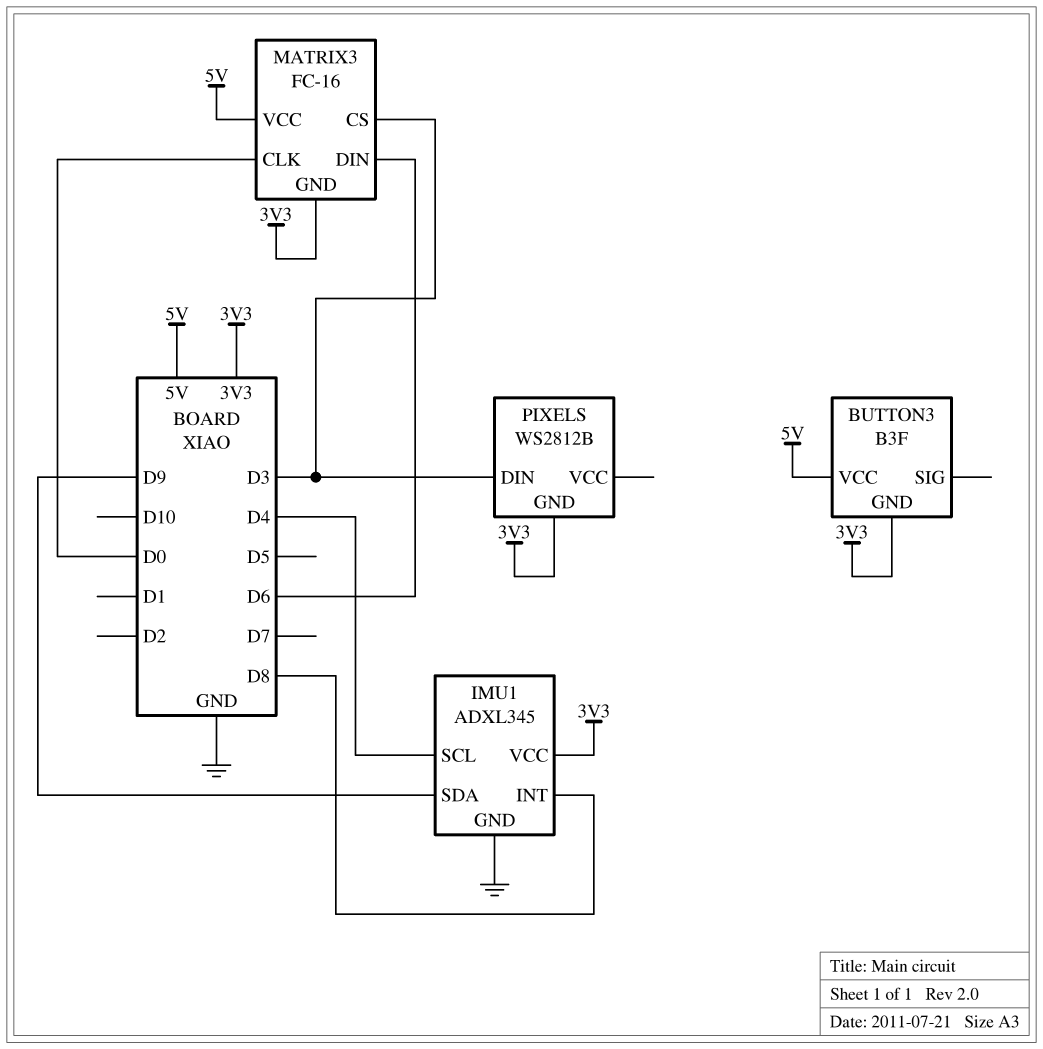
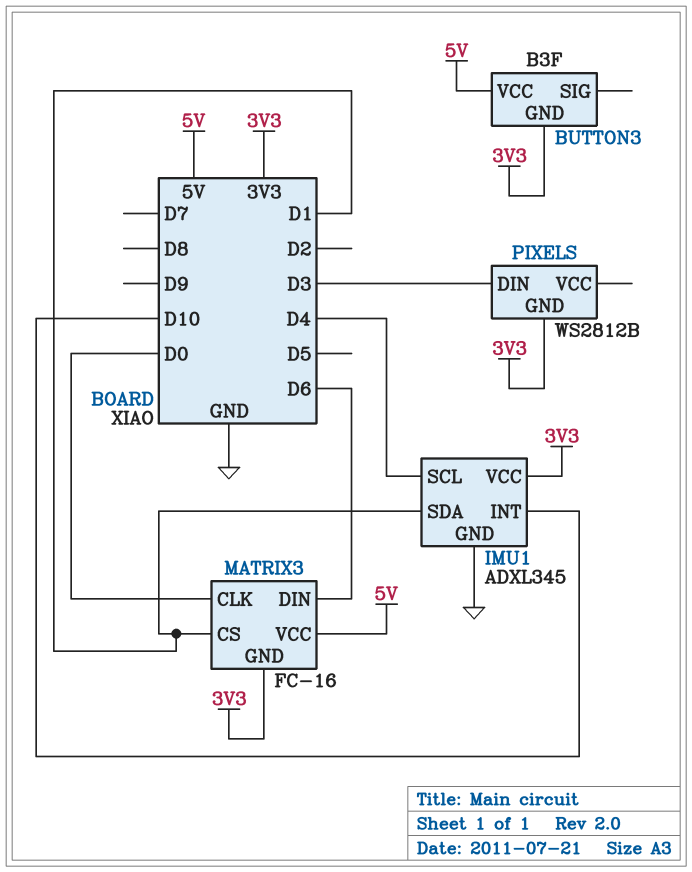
IMU1 pin INT: D8 -> D10
IMU1 pin SDA: D9 -> D1
MATRIX3 pin CS: D3 -> D1

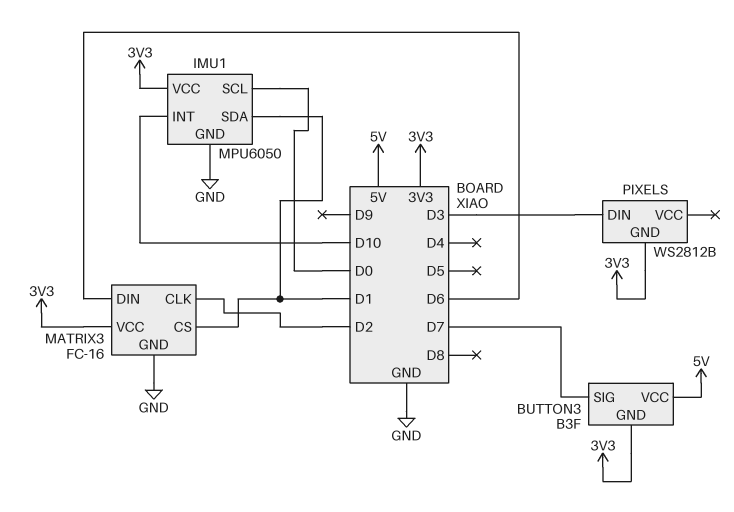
BUTTON3 pin SIG: none -> D7
IMU1: ADXL345 -> MPU6050
IMU1 pin SCL: D4 -> D0
MATRIX3 pin CLK: D0 -> D2
MATRIX3 pin GND: 3V3 -> GND
MATRIX3 pin VCC: 5V -> 3V3

